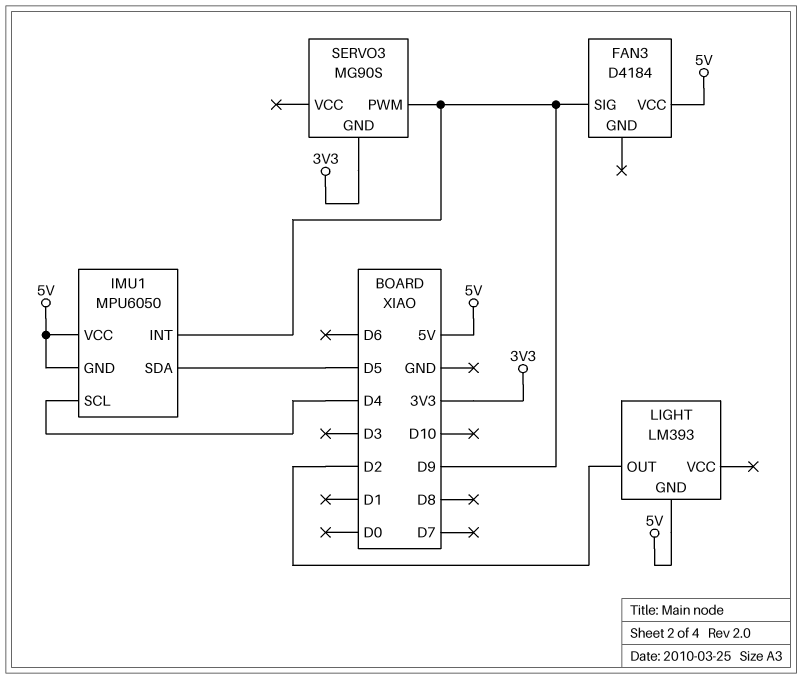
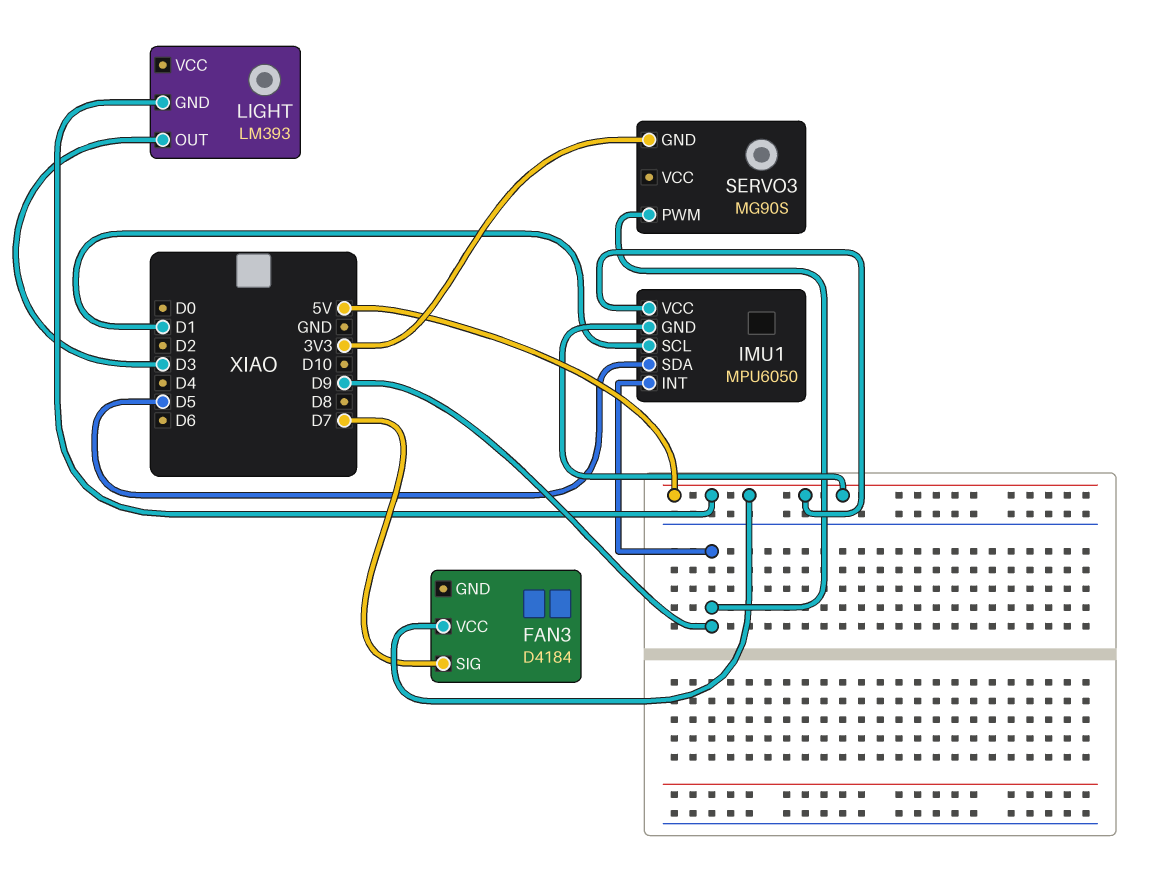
FAN3 pin SIG: D9 -> D7
IMU1 pin SCL: D4 -> D1
LIGHT pin OUT: D2 -> D3

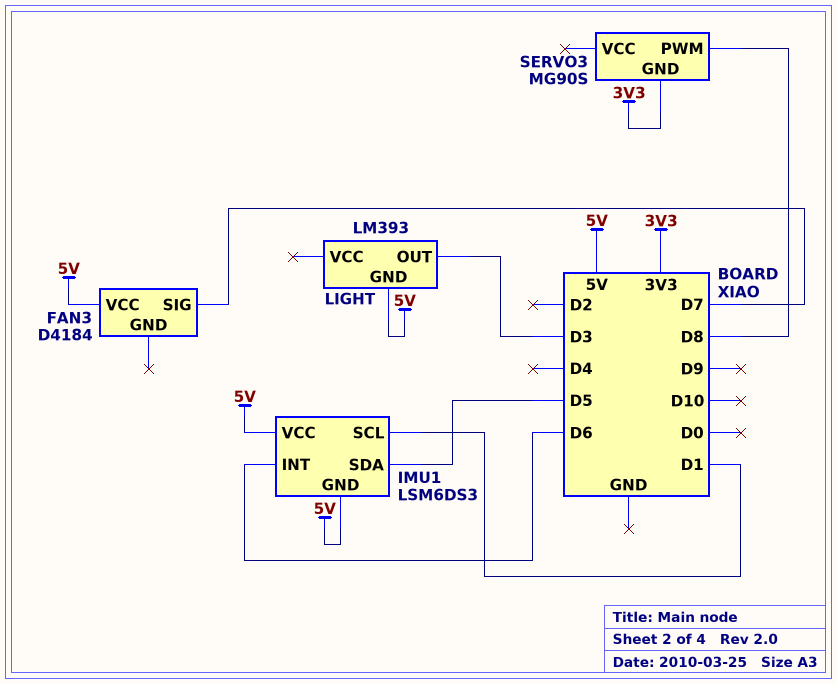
IMU1: MPU6050 -> LSM6DS3
IMU1 pin INT: D9 -> D6
SERVO3 pin PWM: D9 -> D8

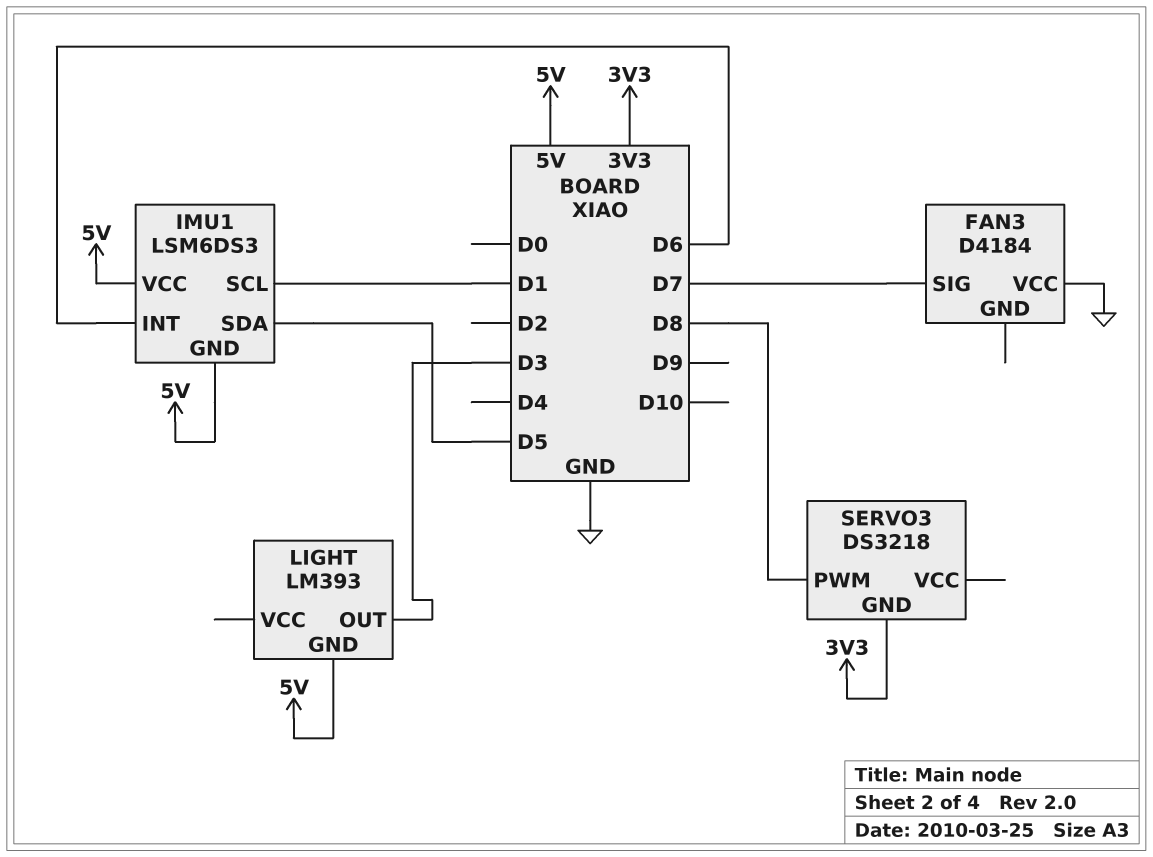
FAN3 pin VCC: 5V -> GND
SERVO3: MG90S -> DS3218

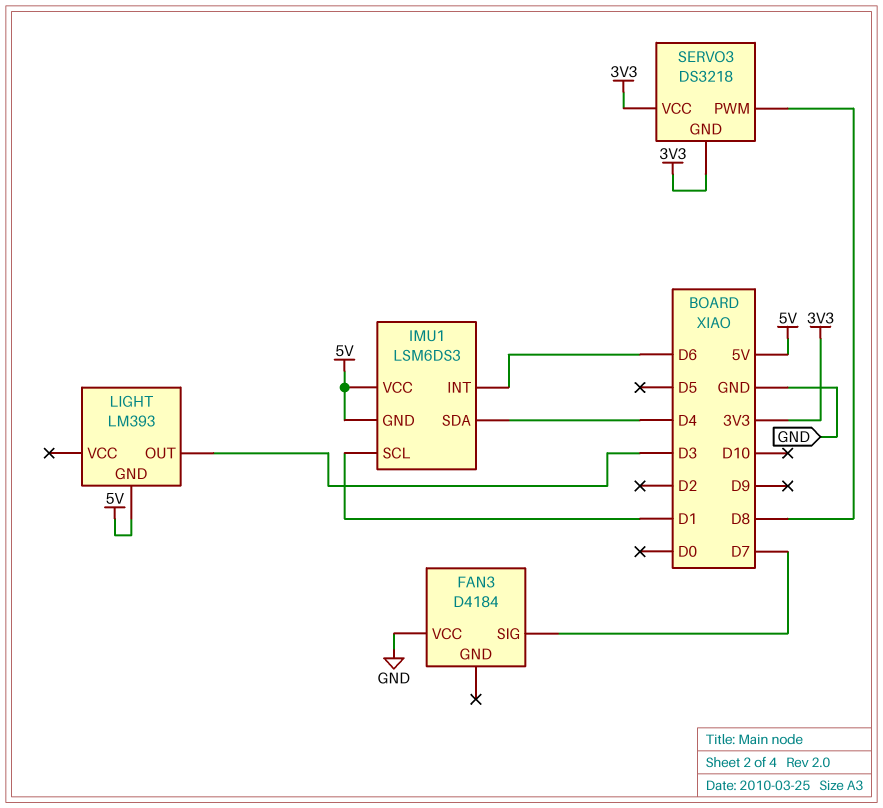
IMU1 pin SDA: D5 -> D4
SERVO3 pin VCC: none -> 3V3

